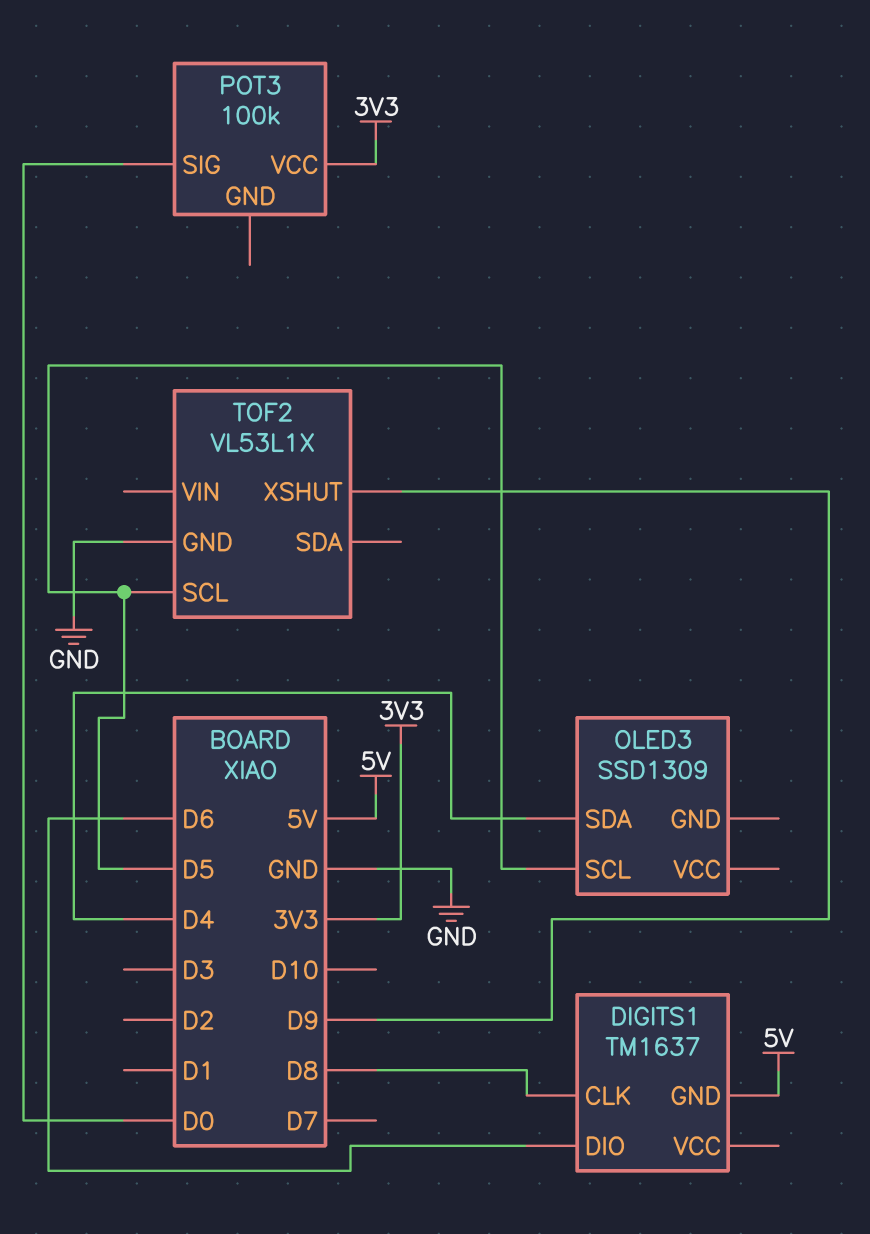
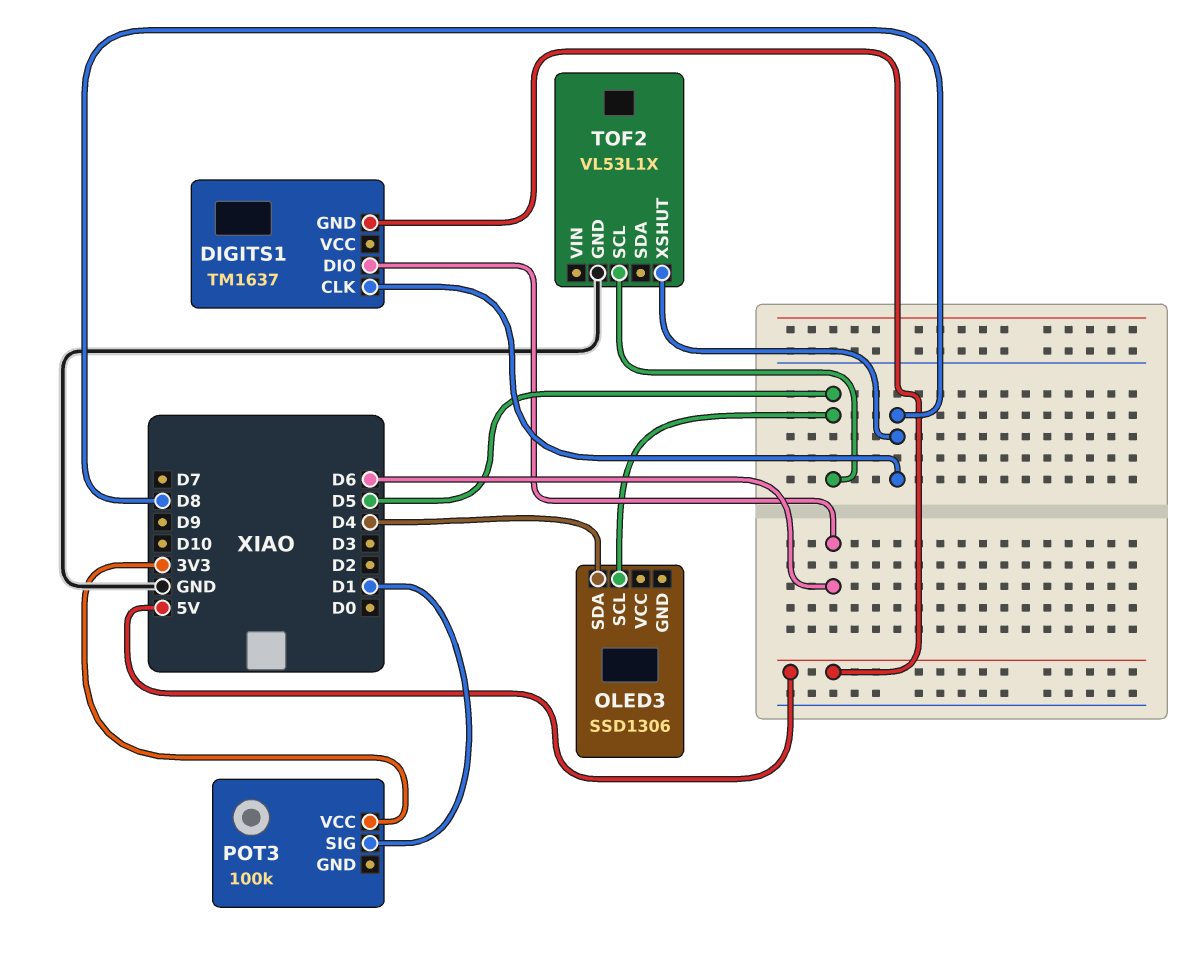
OLED3: SSD1309 -> SSD1306
POT3 pin SIG: D0 -> D1
TOF2 pin XSHUT: D9 -> D8

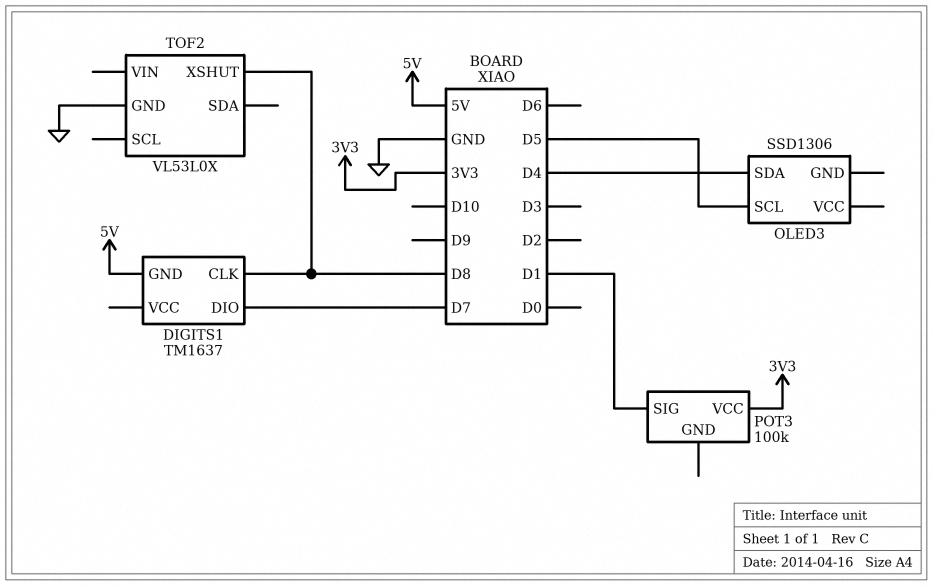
DIGITS1 pin DIO: D6 -> D7
TOF2: VL53L1X -> VL53L0X
TOF2 pin SCL: D5 -> none

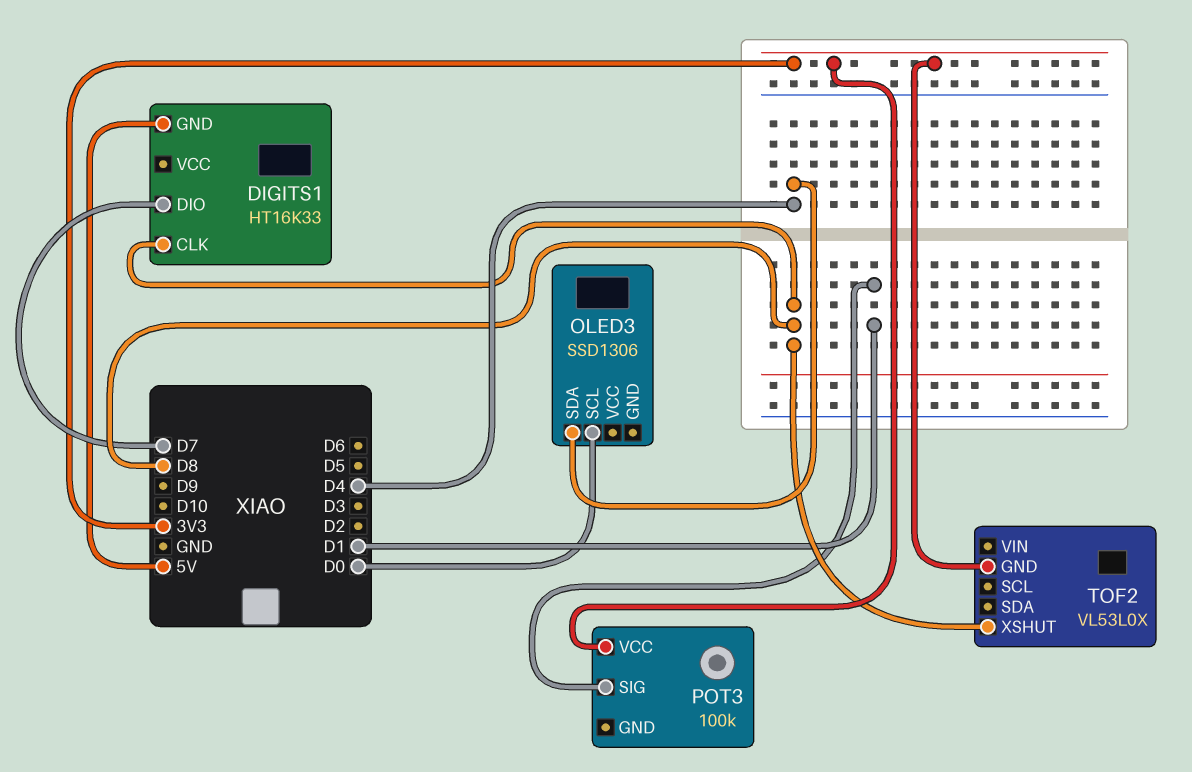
DIGITS1: TM1637 -> HT16K33
OLED3 pin SCL: D5 -> D0
TOF2 pin GND: GND -> 3V3

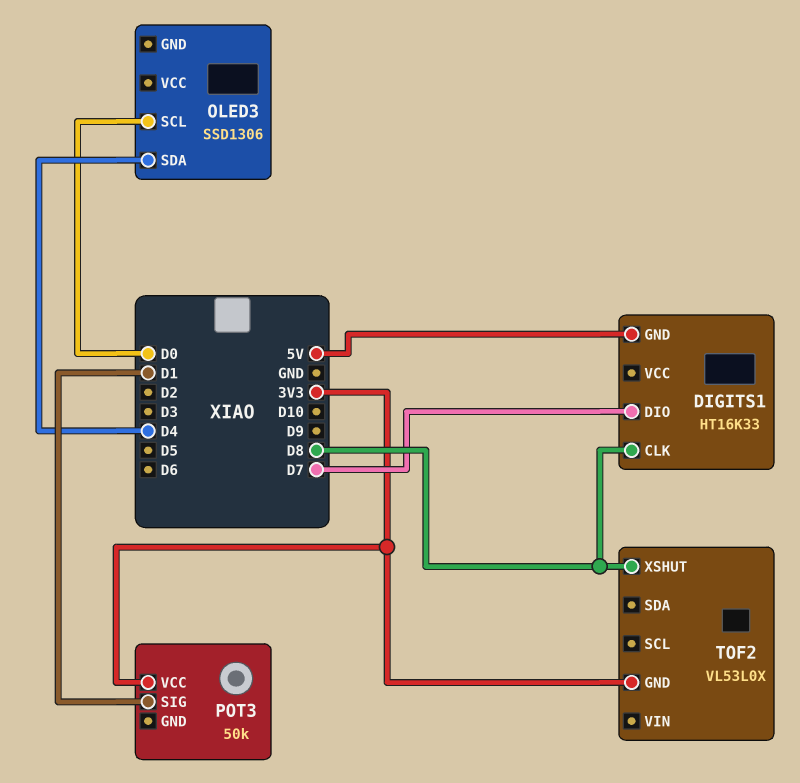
POT3: 100k -> 50k

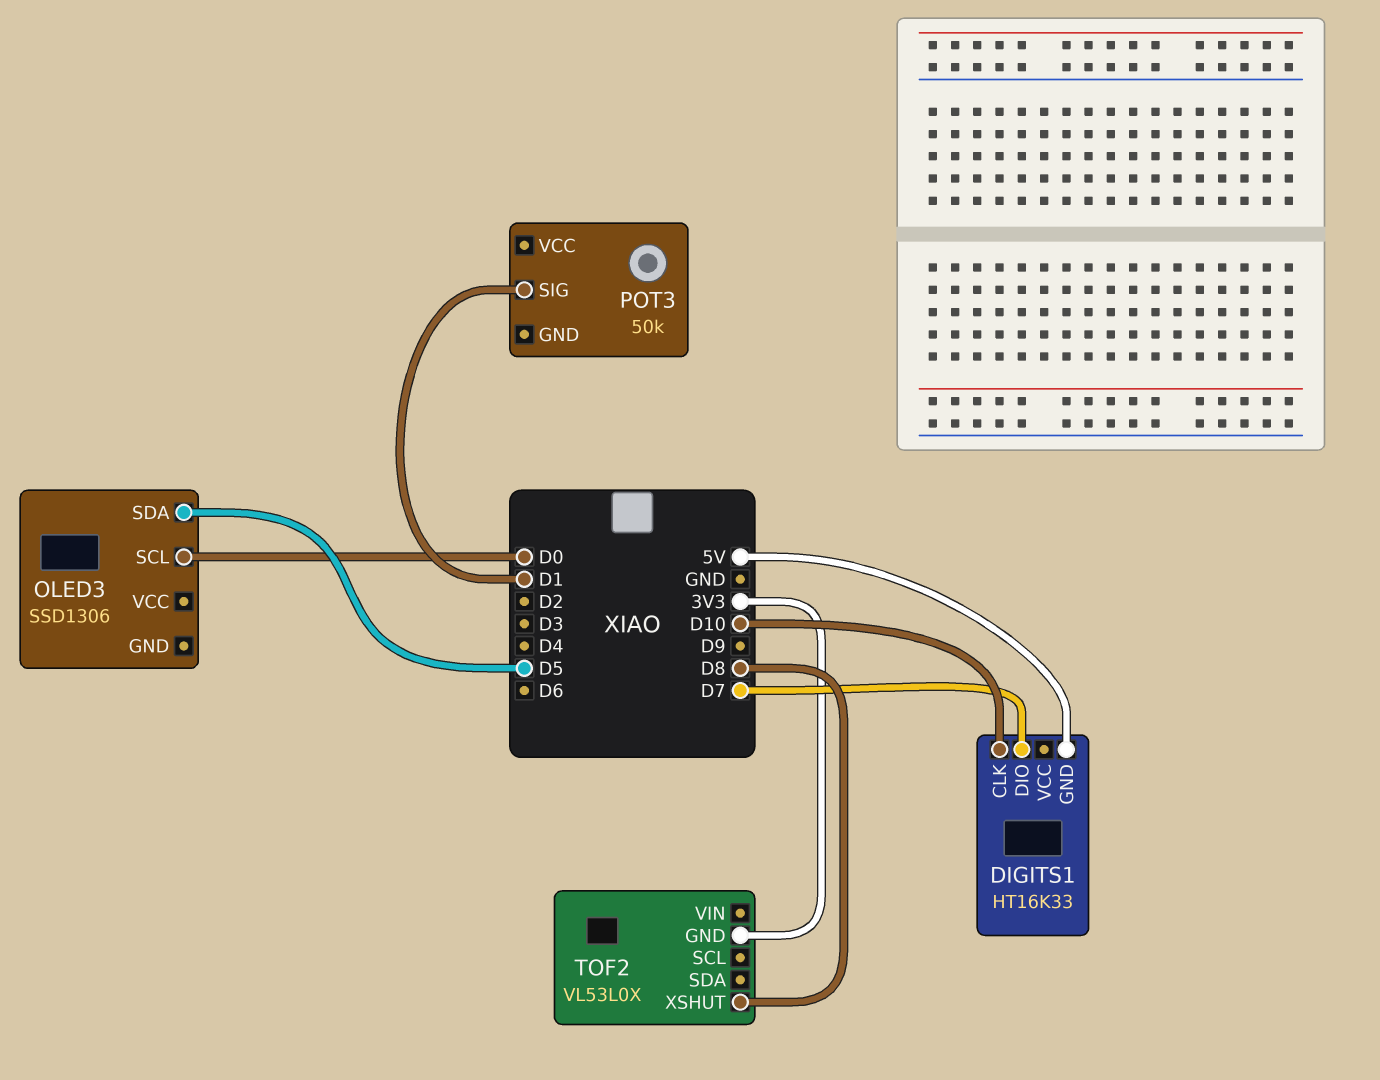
DIGITS1 pin CLK: D8 -> D10
OLED3 pin SDA: D4 -> D5
POT3 pin VCC: 3V3 -> none

